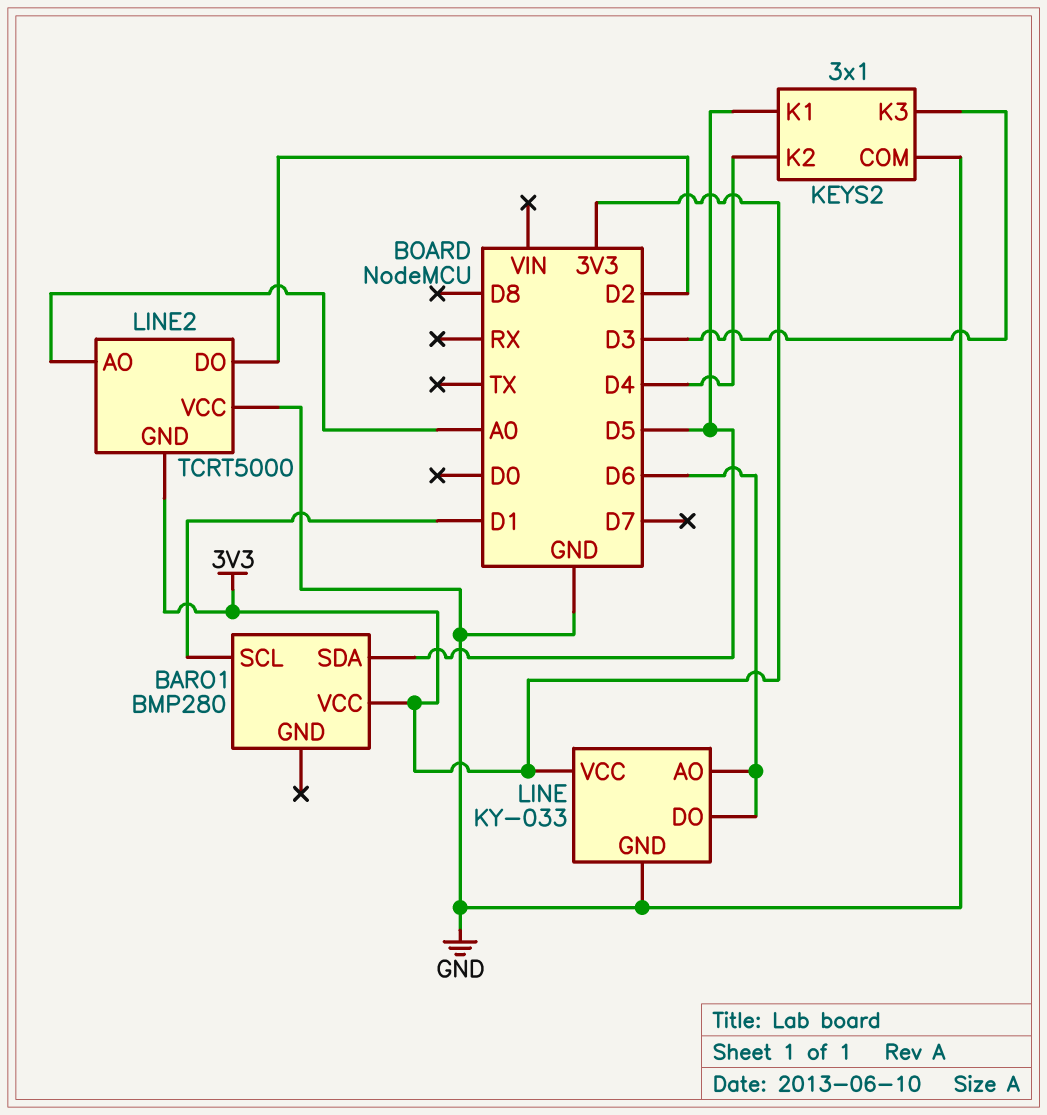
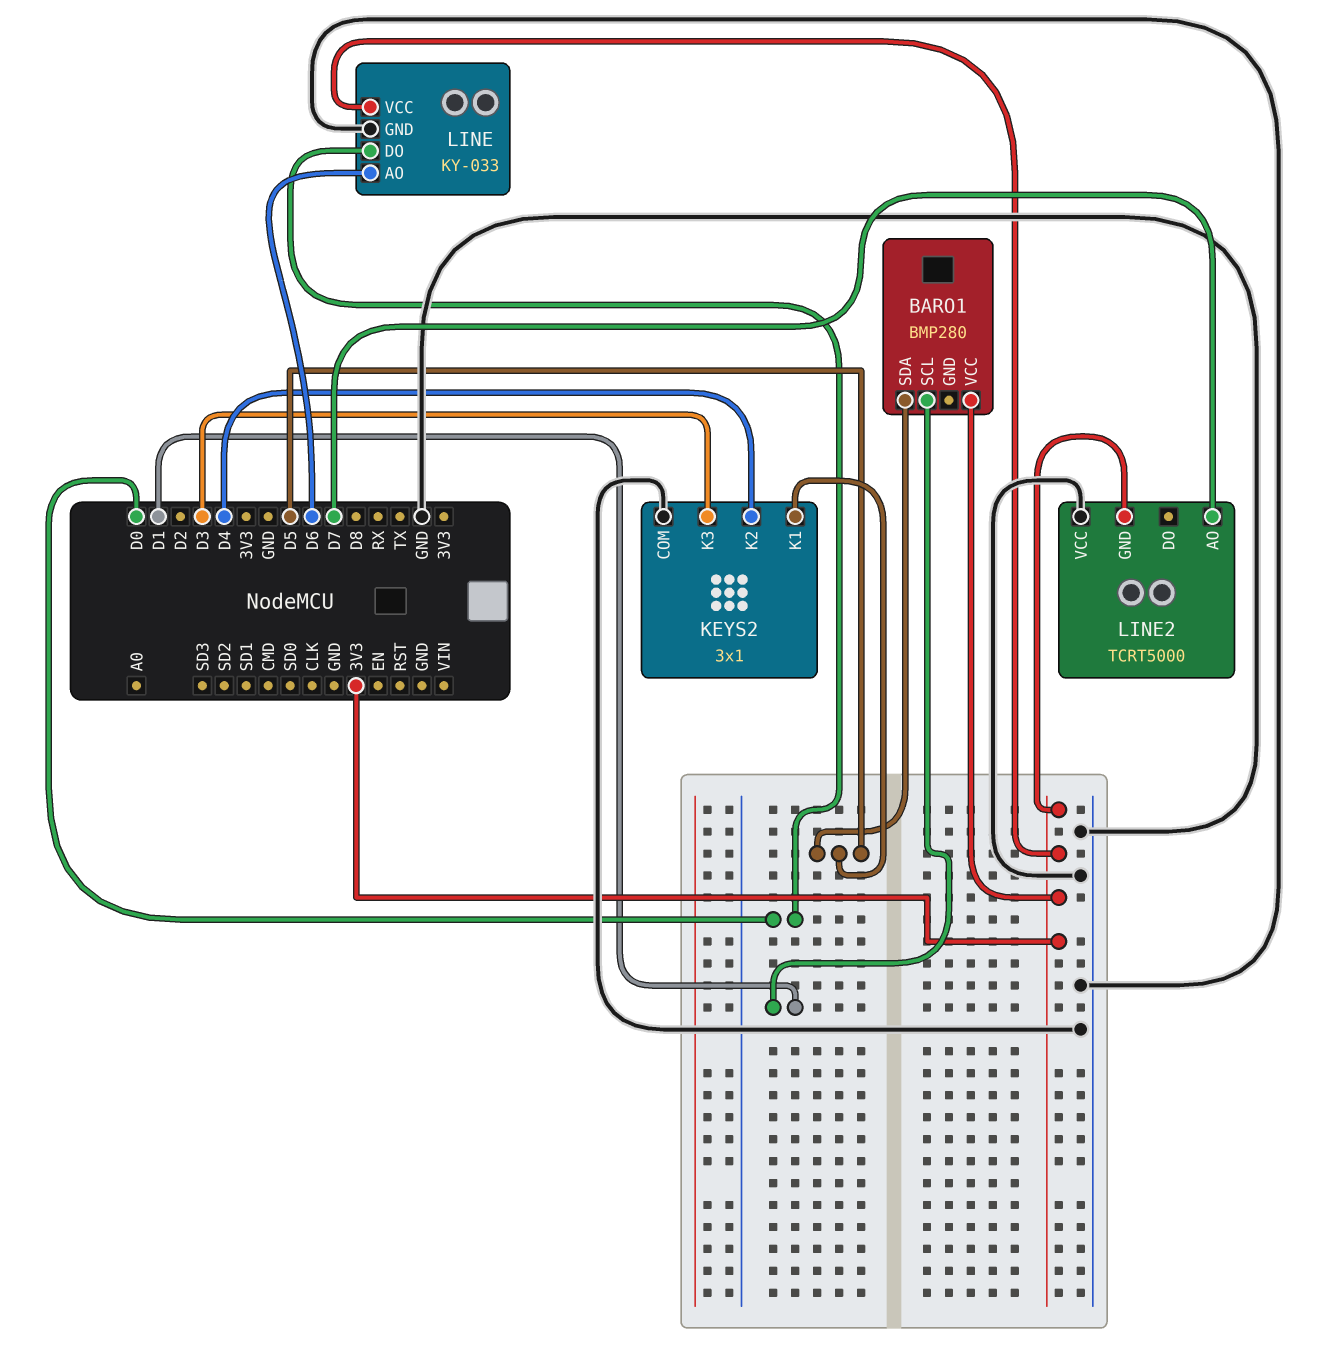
LINE pin DO: D6 -> D0
LINE2 pin AO: A0 -> D7
LINE2 pin DO: D2 -> none

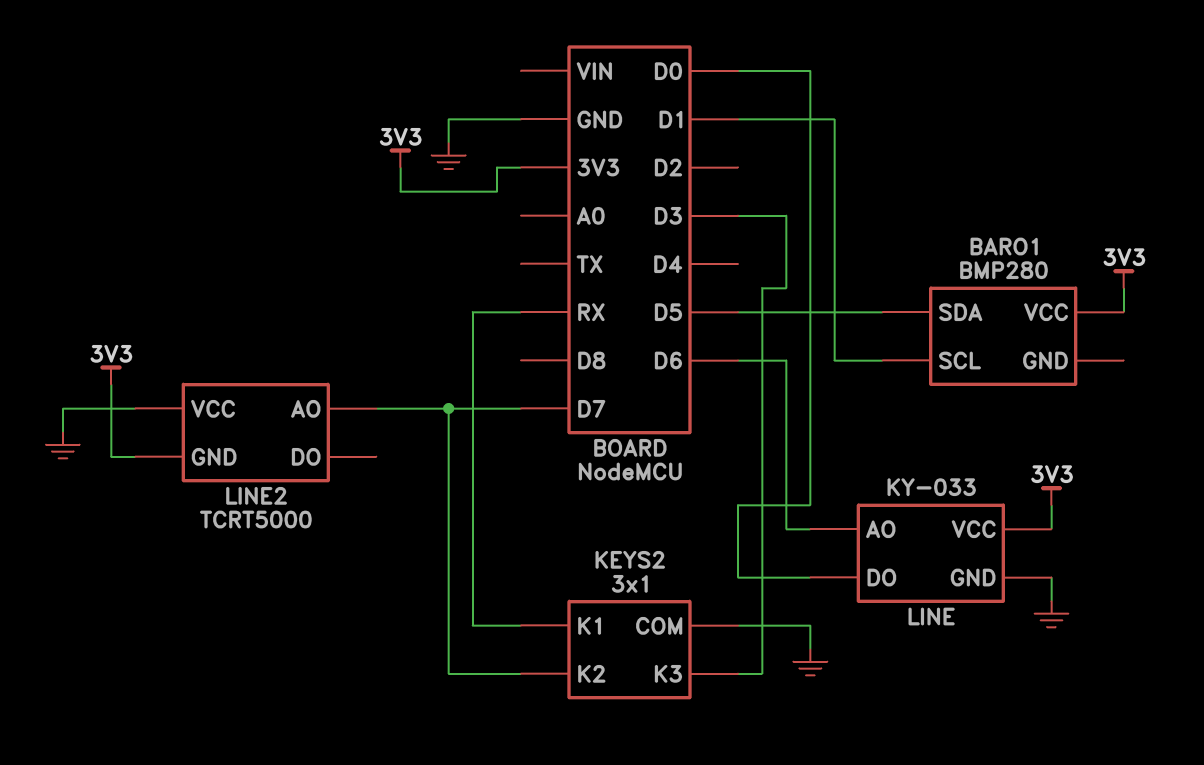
KEYS2 pin K1: D5 -> RX
KEYS2 pin K2: D4 -> D7

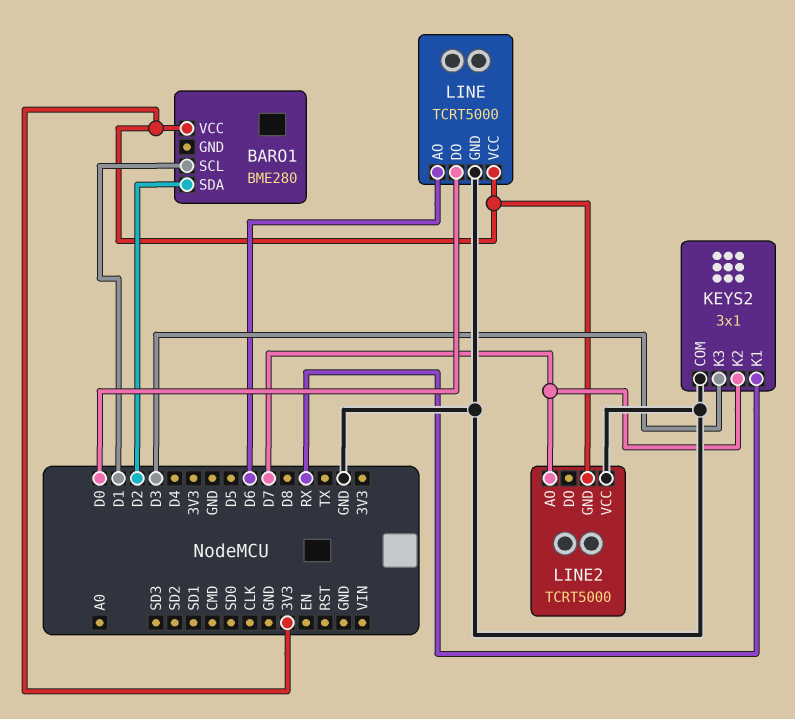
BARO1: BMP280 -> BME280
BARO1 pin SDA: D5 -> D2
LINE: KY-033 -> TCRT5000

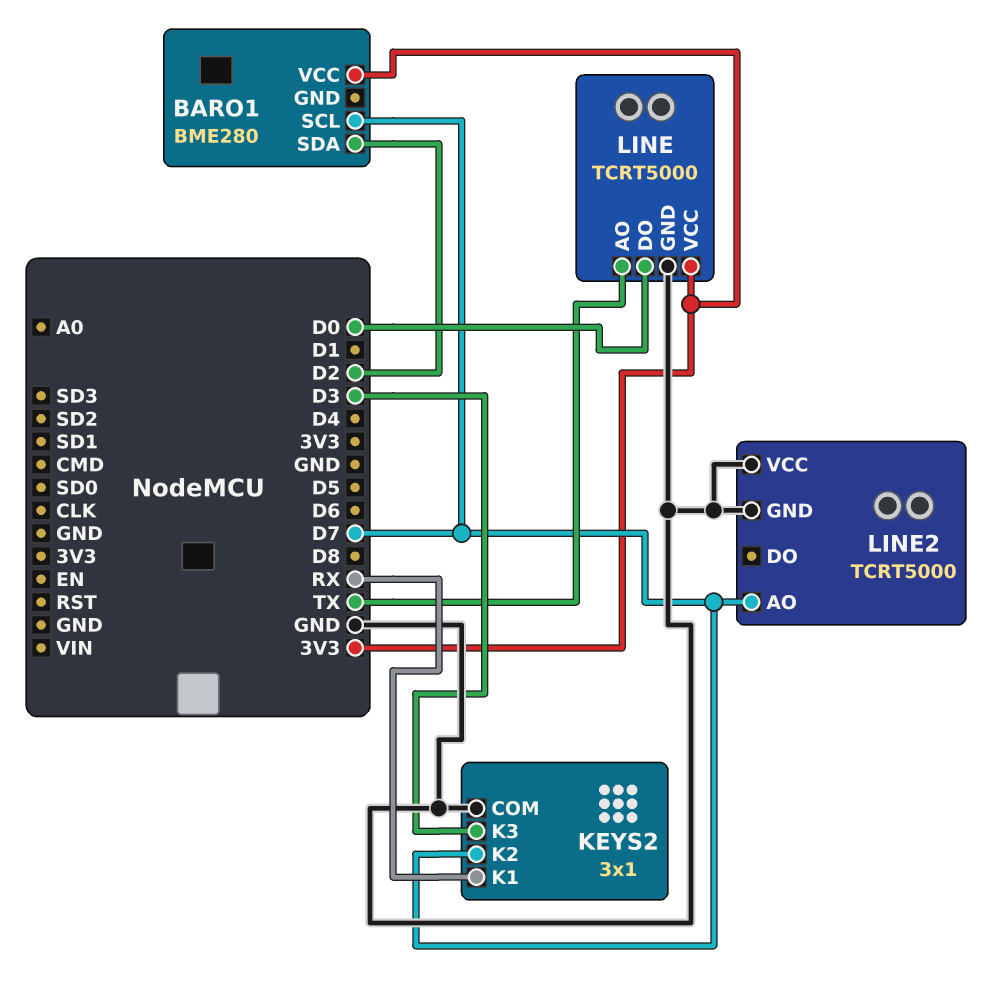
BARO1 pin SCL: D1 -> D7
LINE pin AO: D6 -> TX
LINE2 pin GND: 3V3 -> GND

